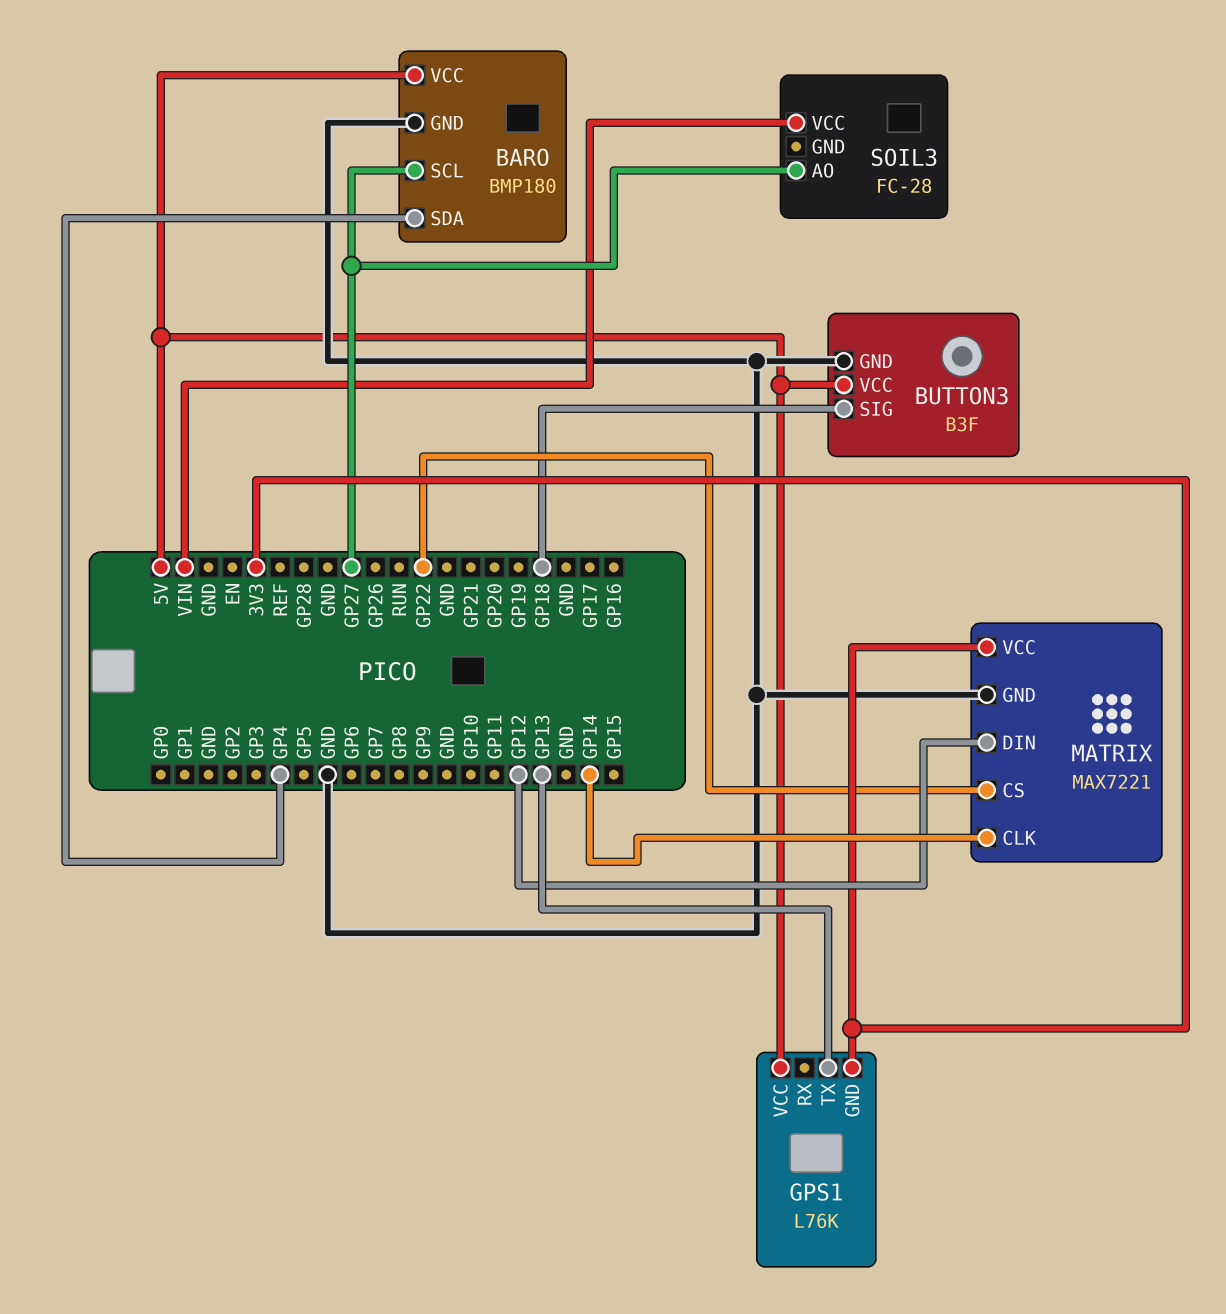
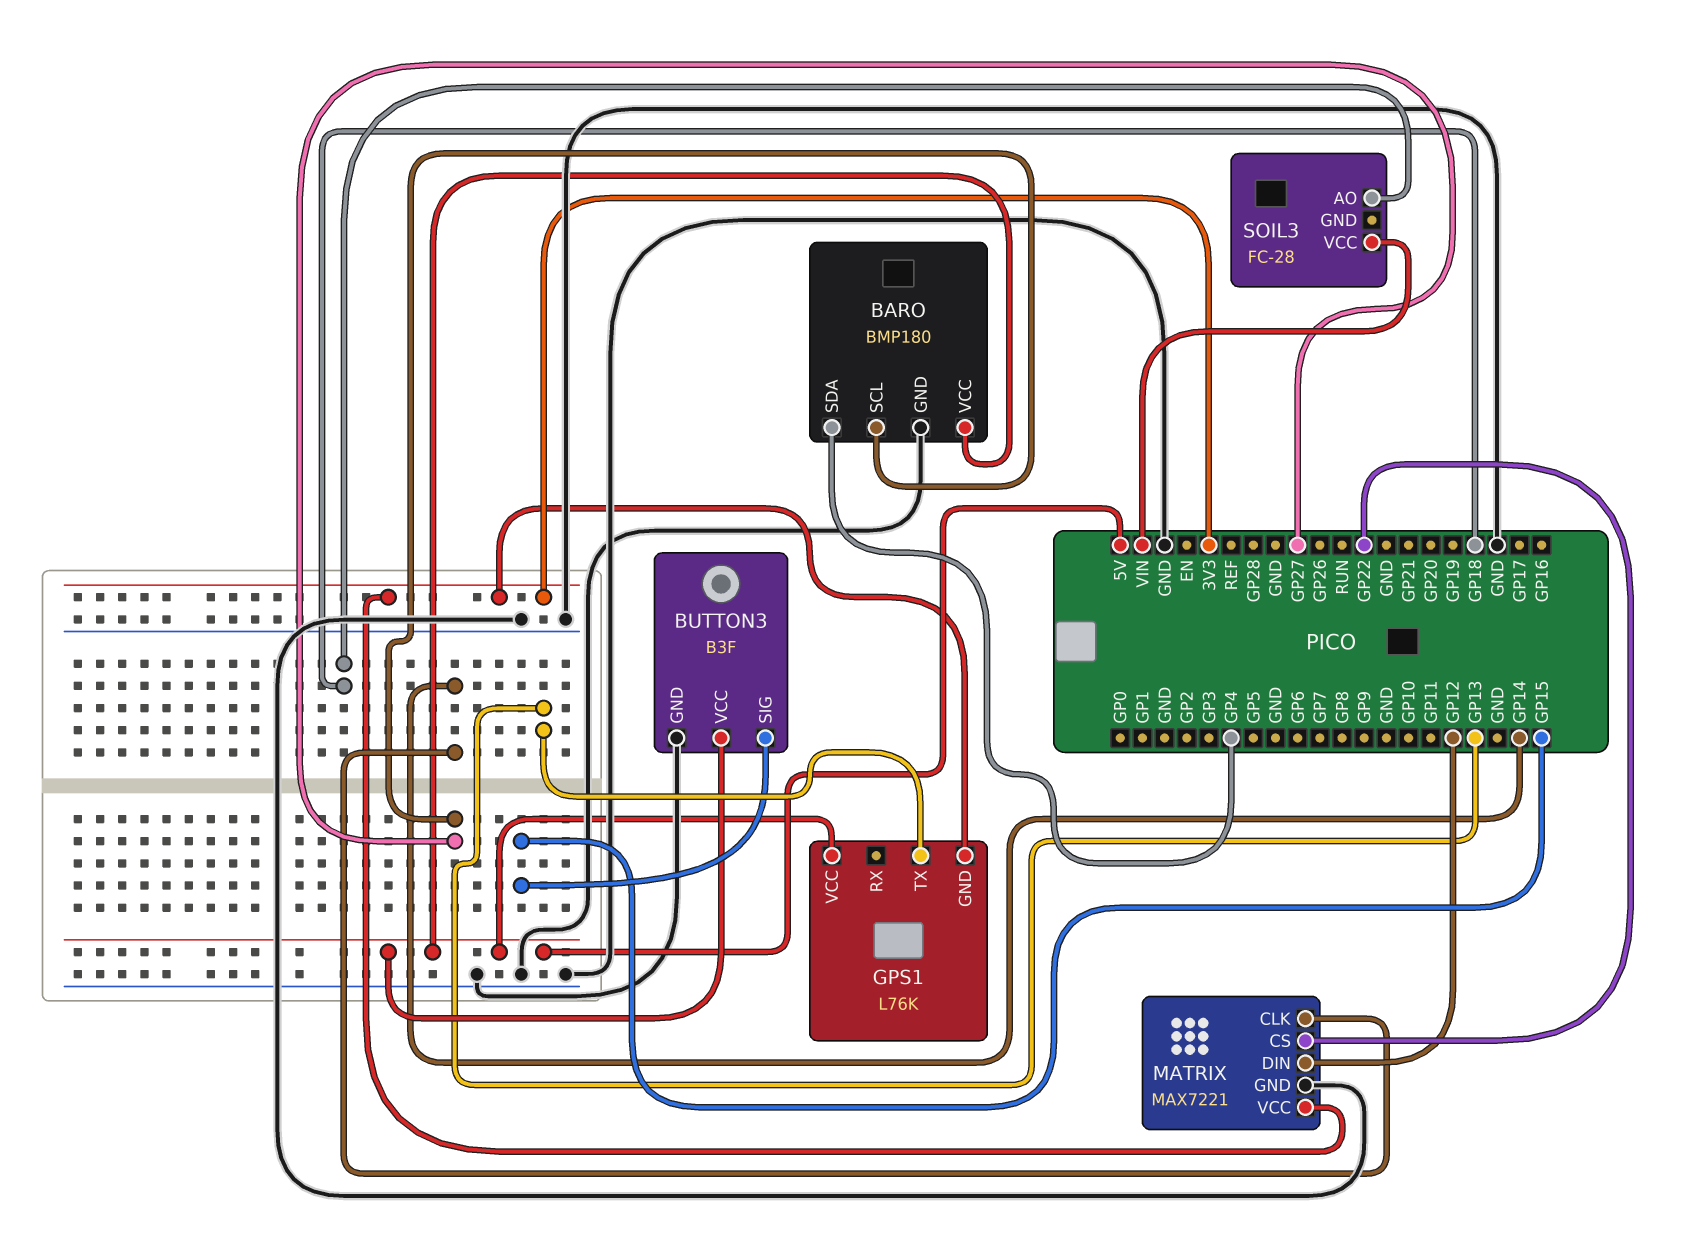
BUTTON3 pin SIG: GP18 -> GP15
SOIL3 pin AO: GP27 -> GP18

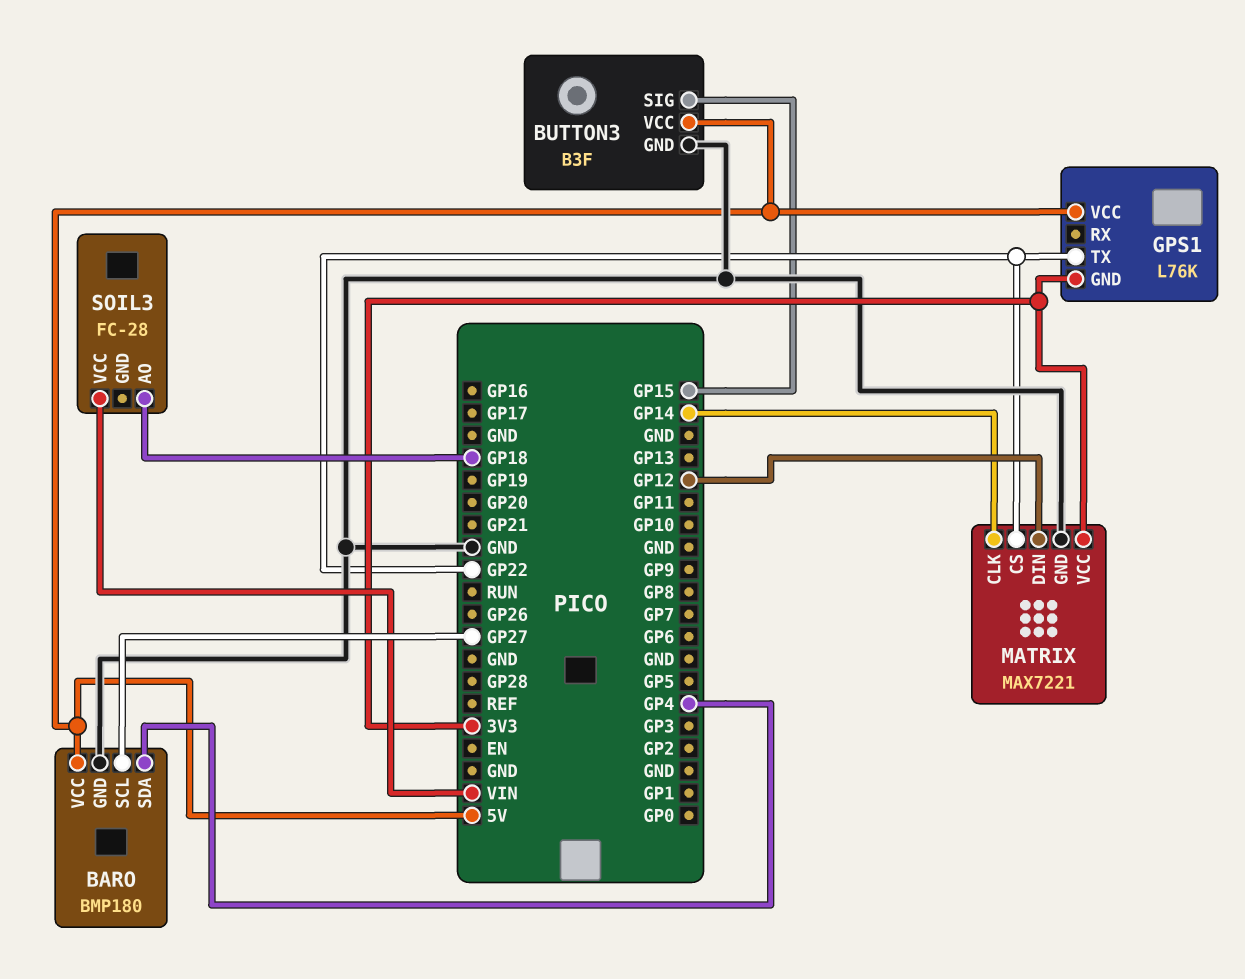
GPS1 pin TX: GP13 -> GP22

